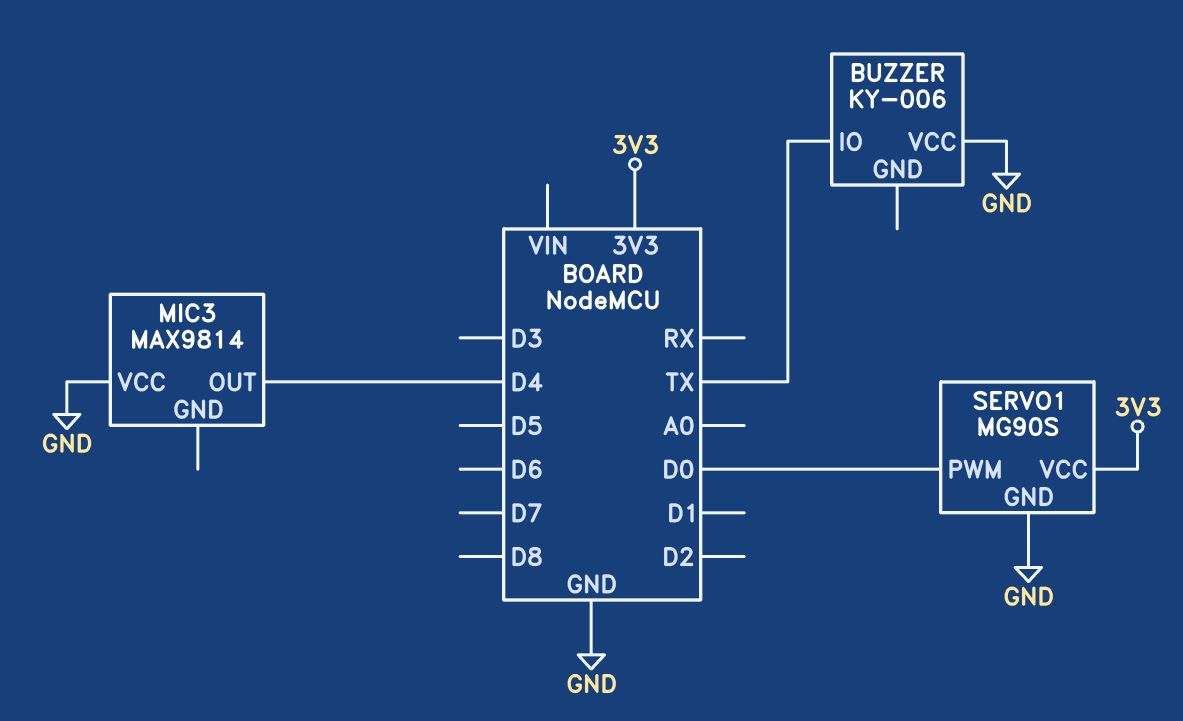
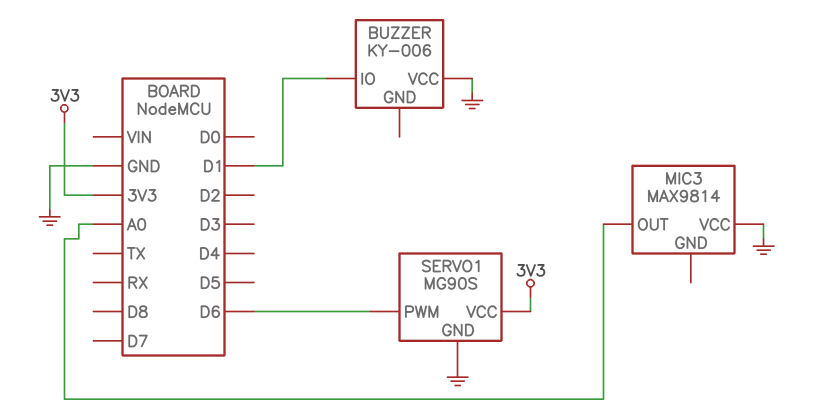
BUZZER pin IO: TX -> D1
MIC3 pin OUT: D4 -> A0
SERVO1 pin PWM: D0 -> D6

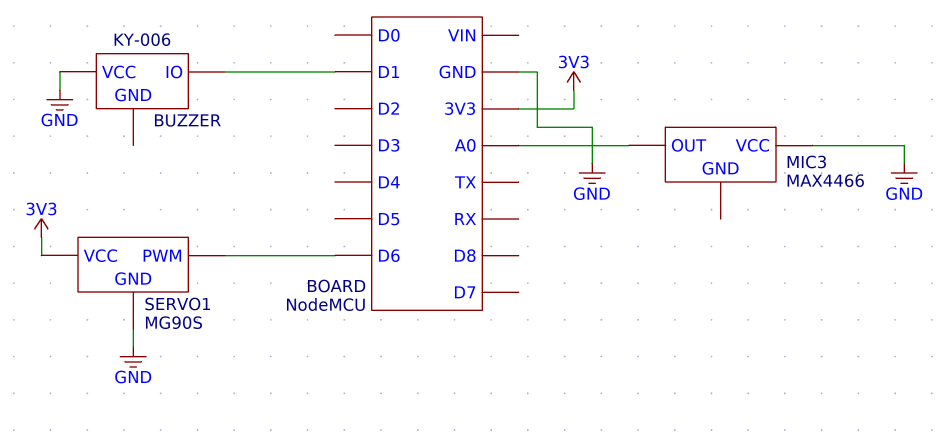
MIC3: MAX9814 -> MAX4466

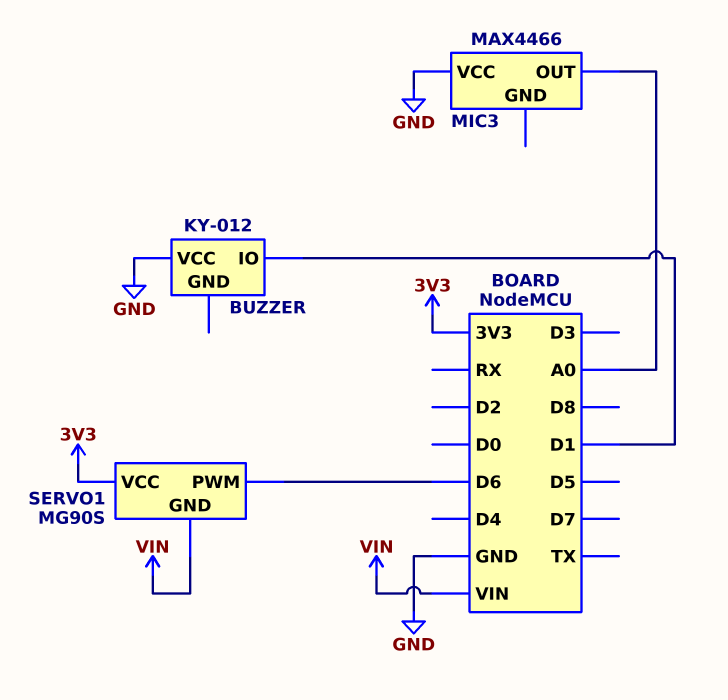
BUZZER: KY-006 -> KY-012
SERVO1 pin GND: GND -> VIN

